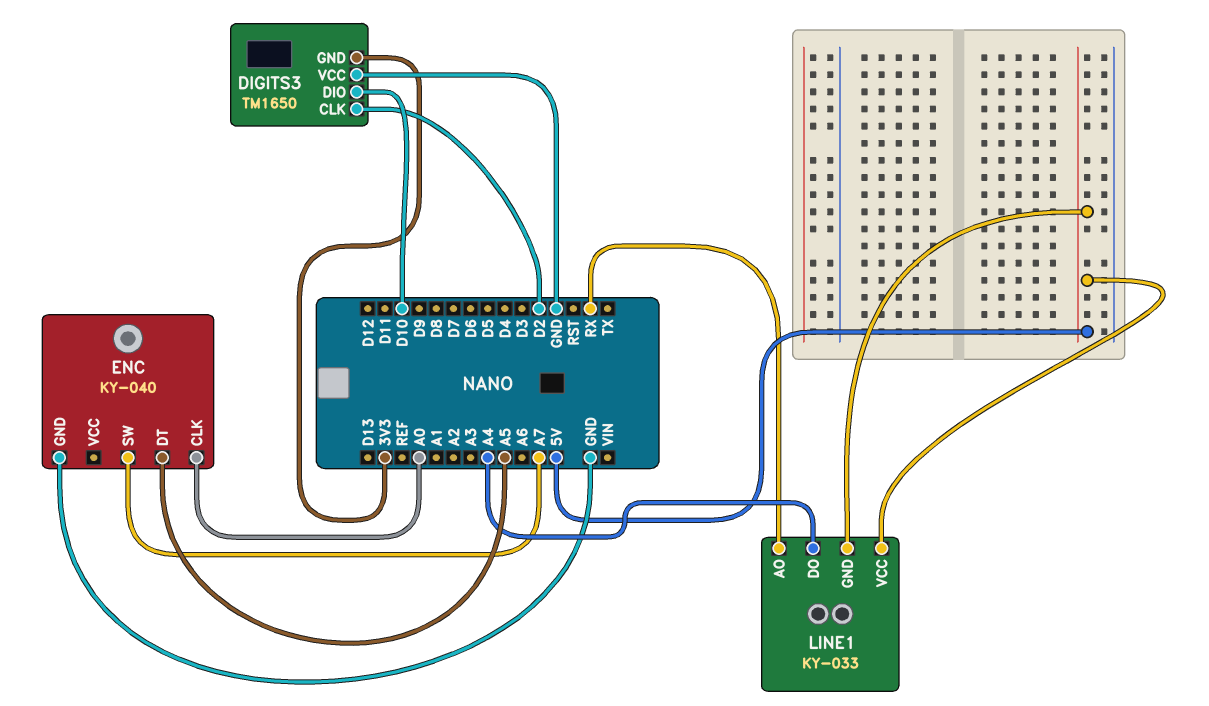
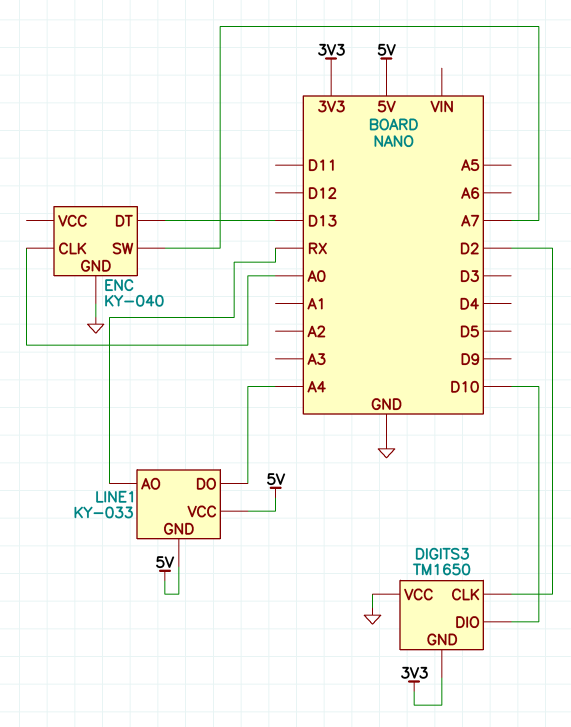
ENC pin DT: A5 -> D13

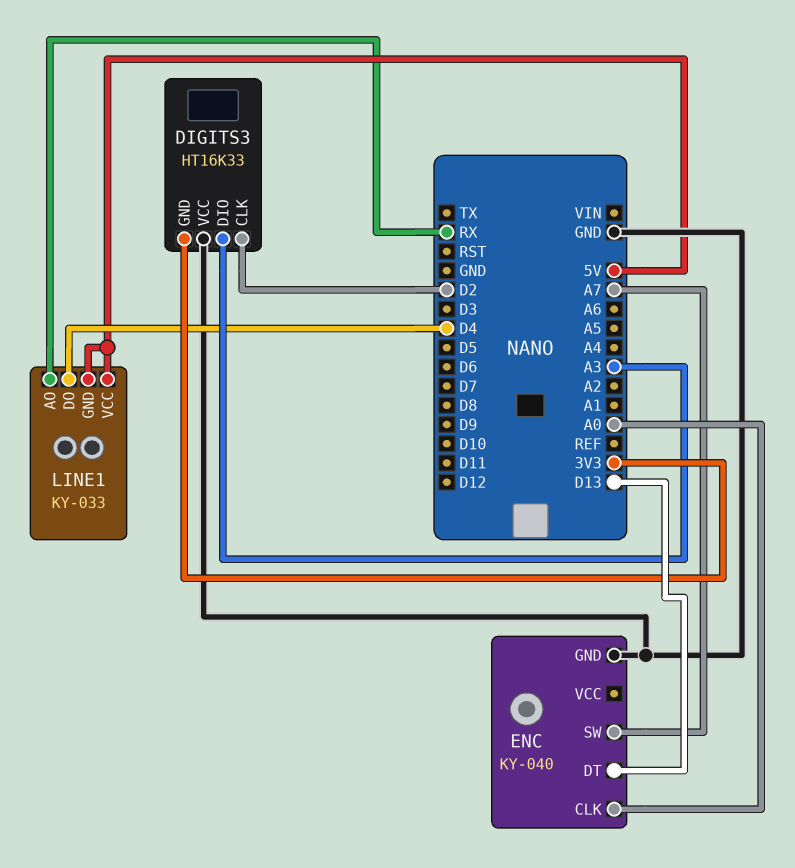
DIGITS3: TM1650 -> HT16K33
DIGITS3 pin DIO: D10 -> A3
LINE1 pin DO: A4 -> D4

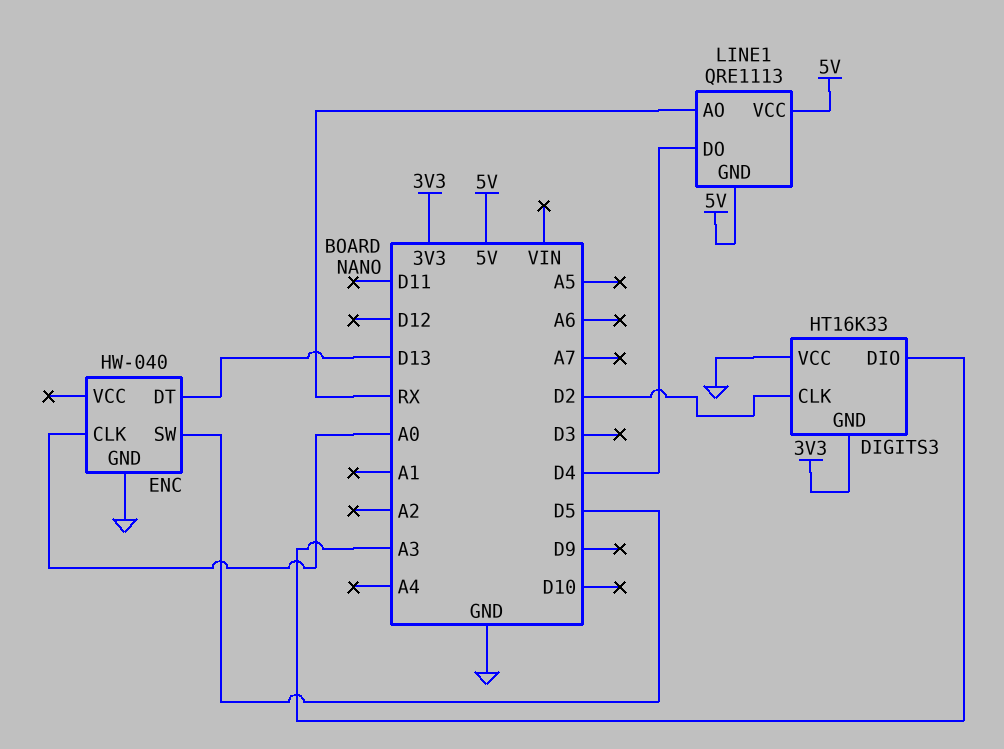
ENC: KY-040 -> HW-040
ENC pin SW: A7 -> D5
LINE1: KY-033 -> QRE1113

